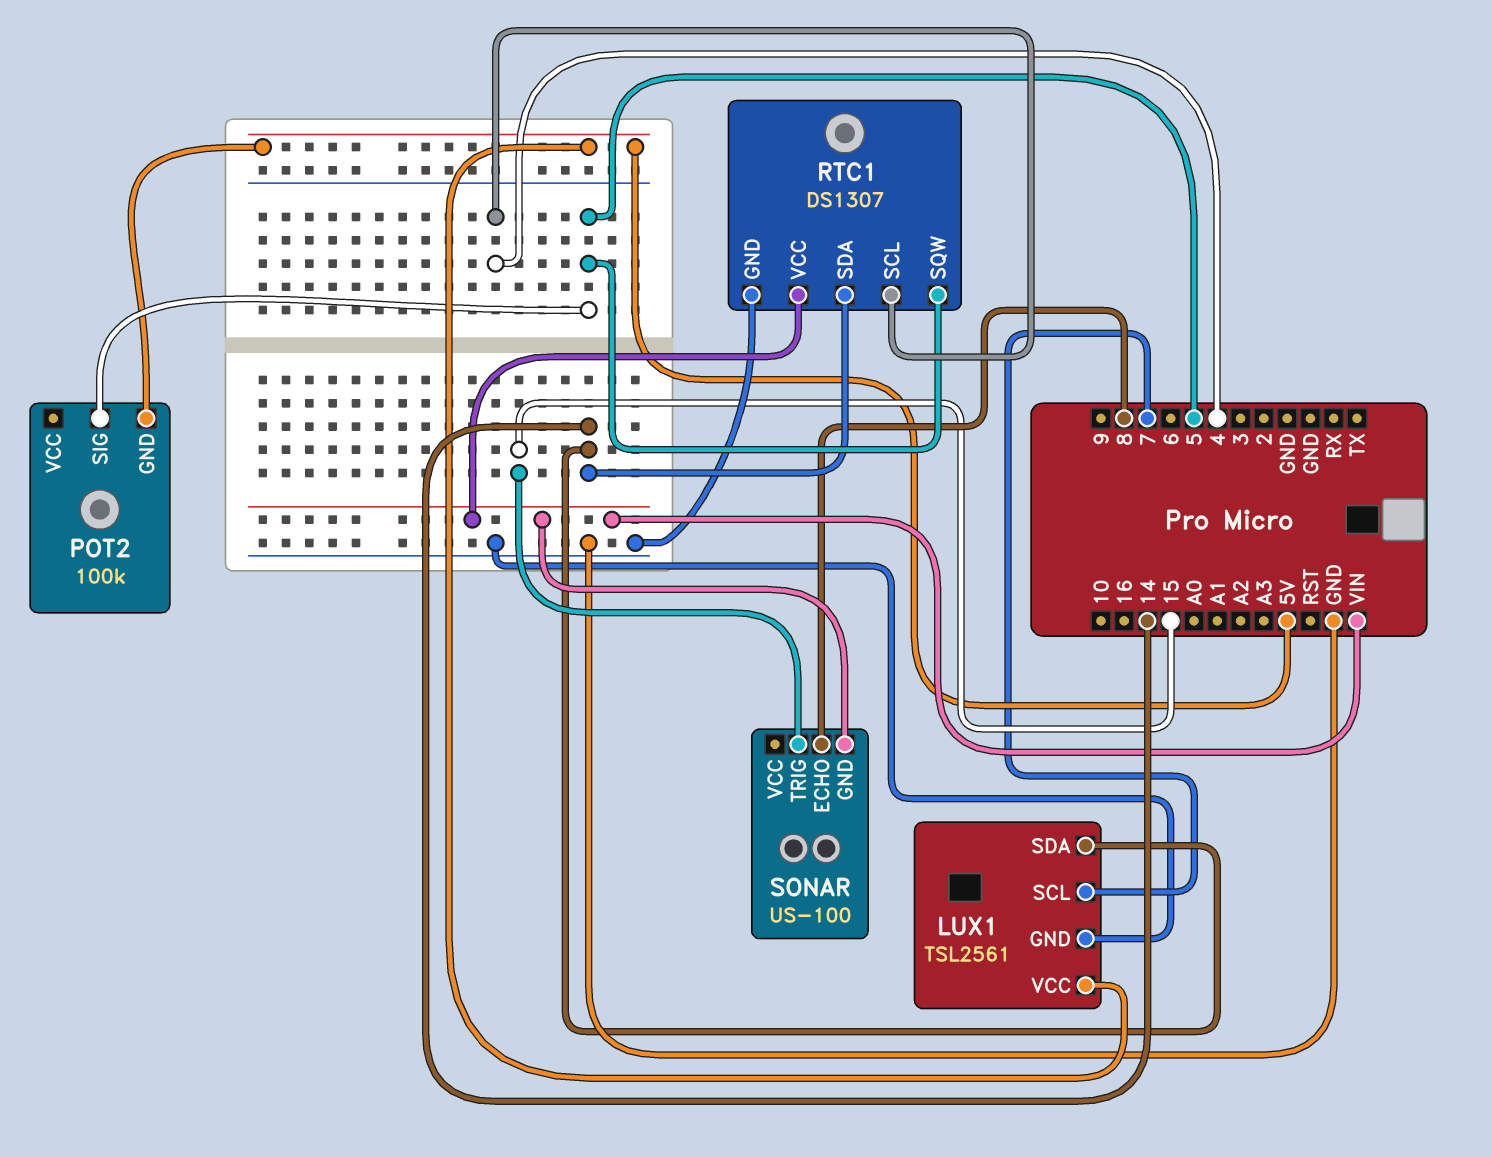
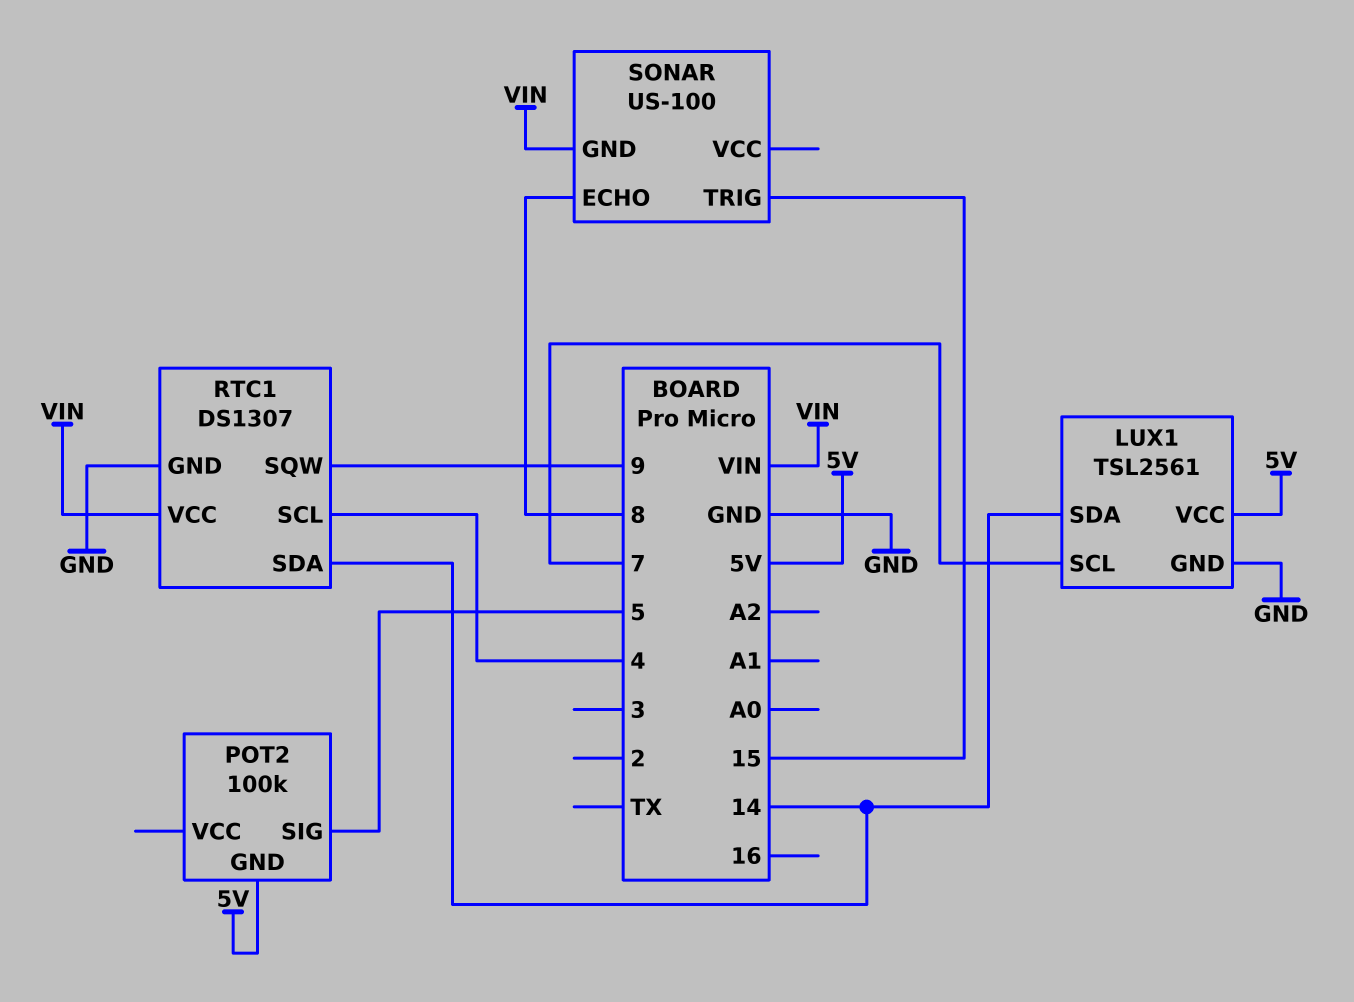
RTC1 pin SQW: 5 -> 9

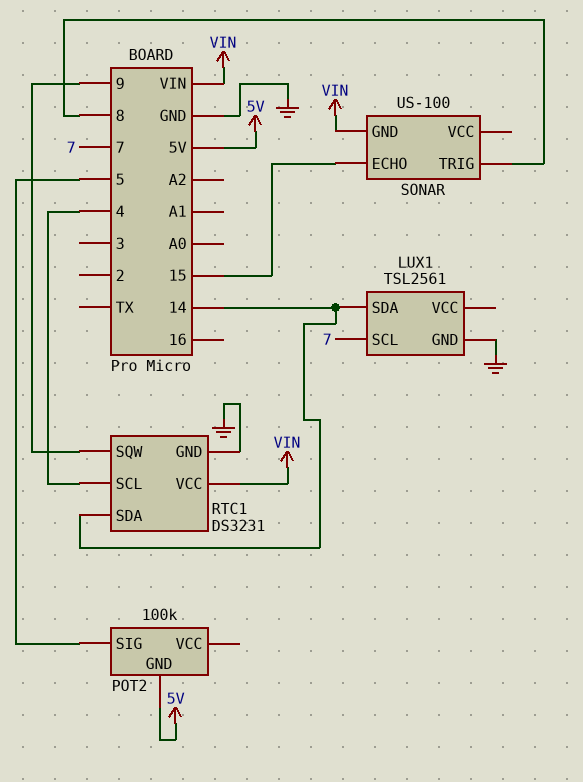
LUX1 pin VCC: 5V -> none
RTC1: DS1307 -> DS3231
SONAR pin ECHO: 8 -> 15
SONAR pin TRIG: 15 -> 8

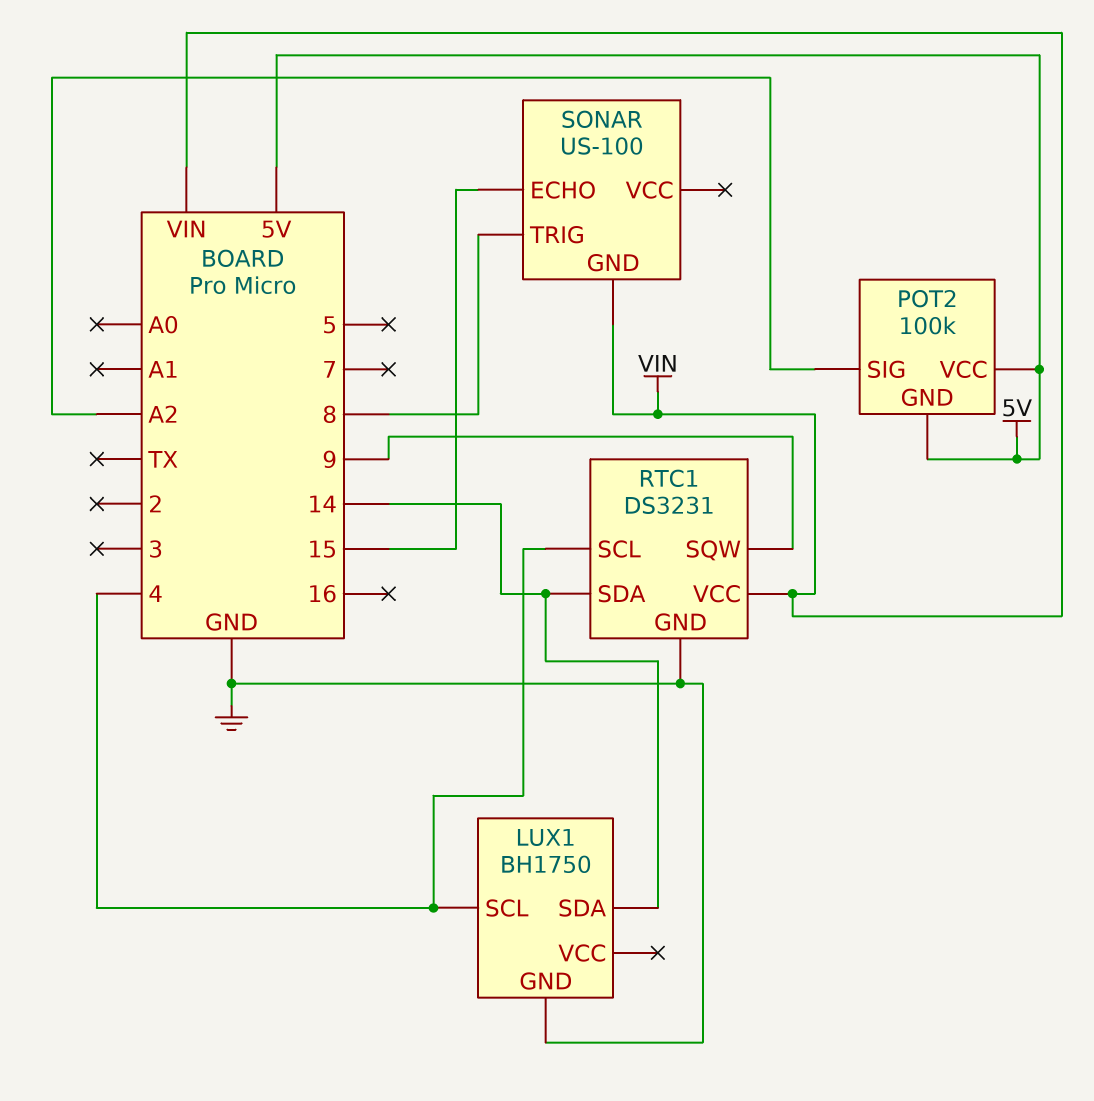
LUX1: TSL2561 -> BH1750
LUX1 pin SCL: 7 -> 4
POT2 pin SIG: 5 -> A2
POT2 pin VCC: none -> 5V

